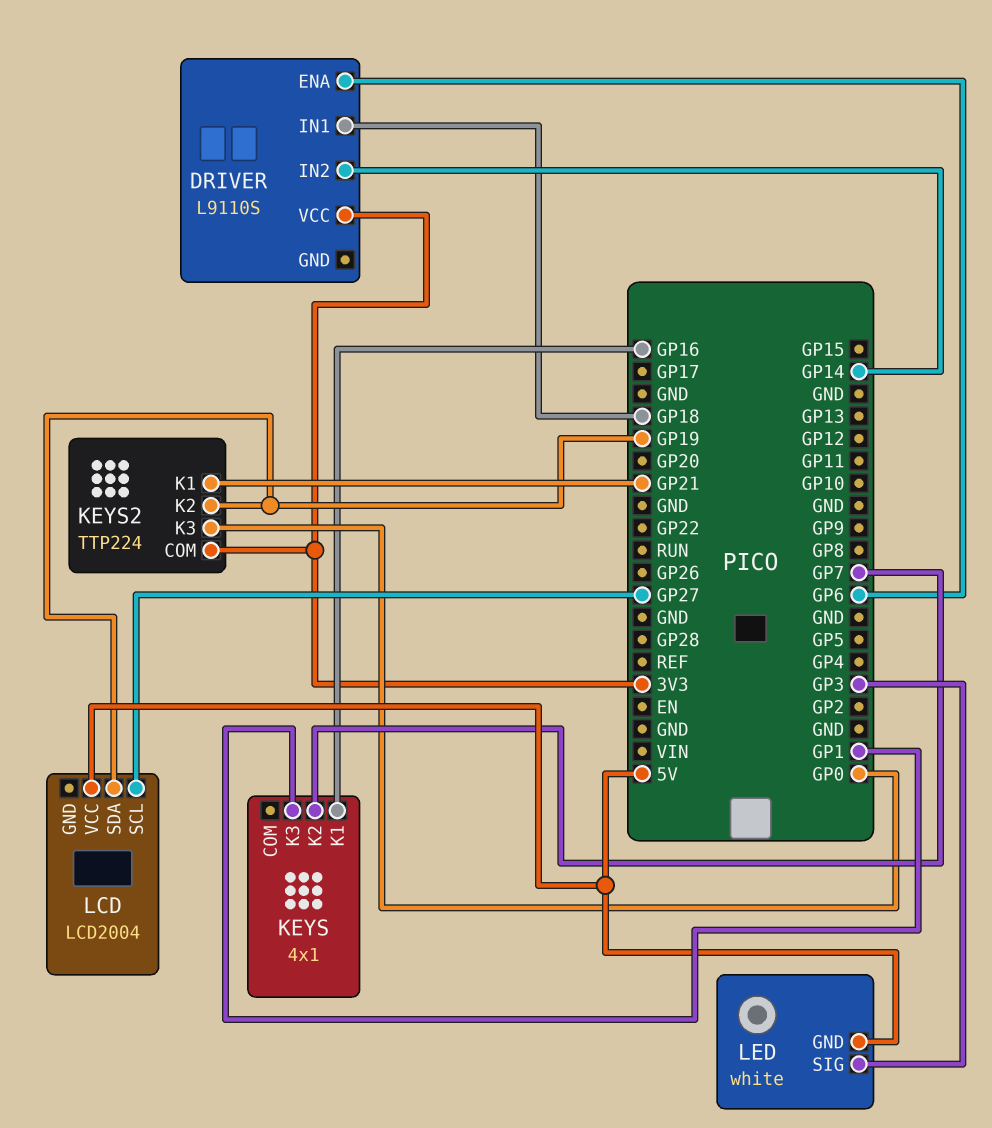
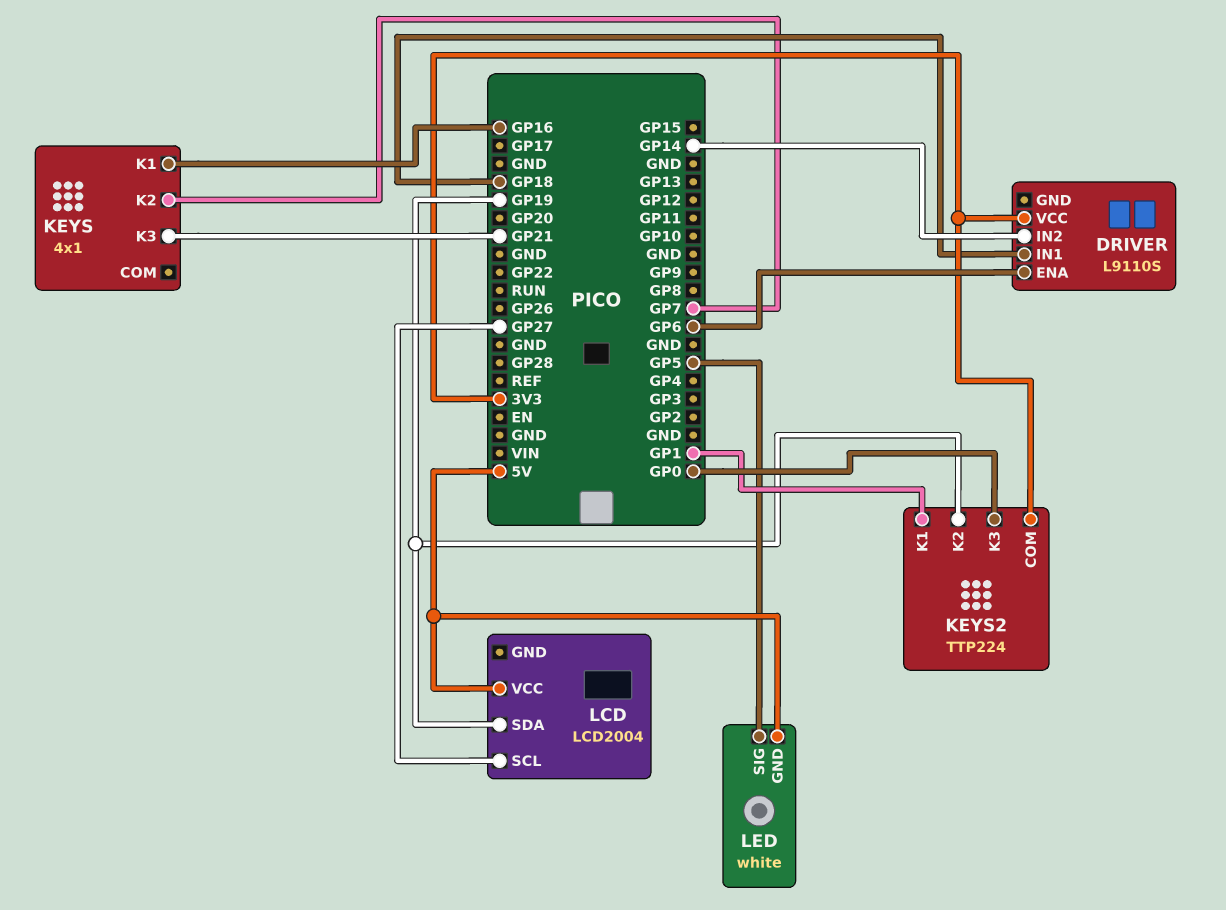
KEYS pin K3: GP1 -> GP21
KEYS2 pin K1: GP21 -> GP1
LED pin SIG: GP3 -> GP5

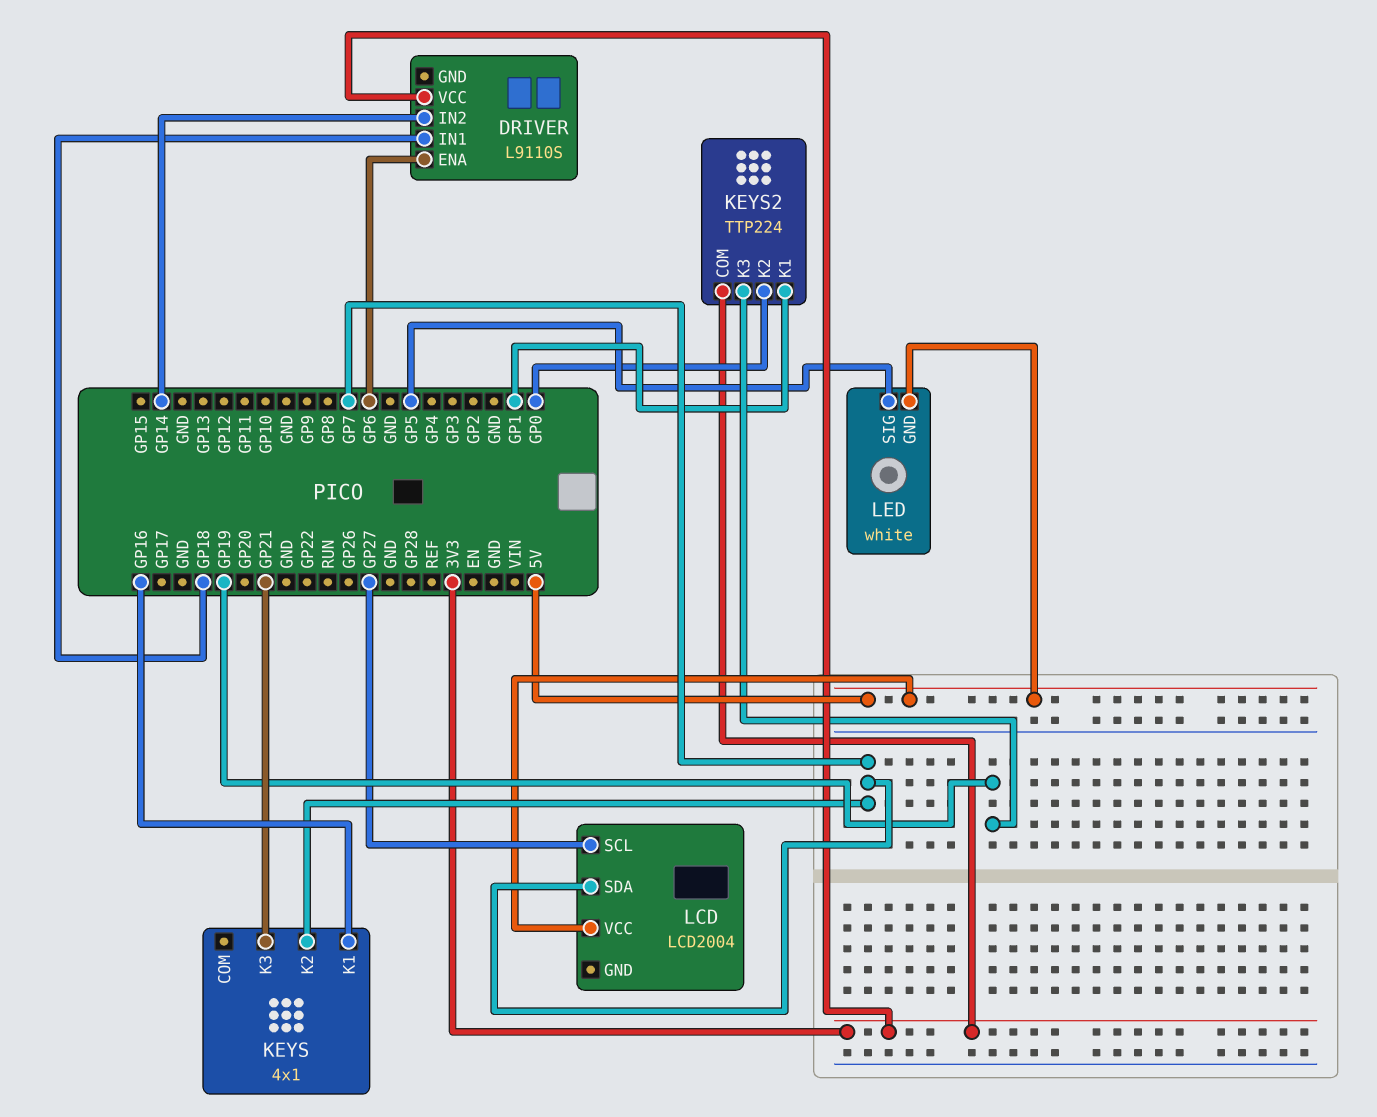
KEYS2 pin K2: GP19 -> GP0
KEYS2 pin K3: GP0 -> GP19
LCD pin SDA: GP19 -> GP7

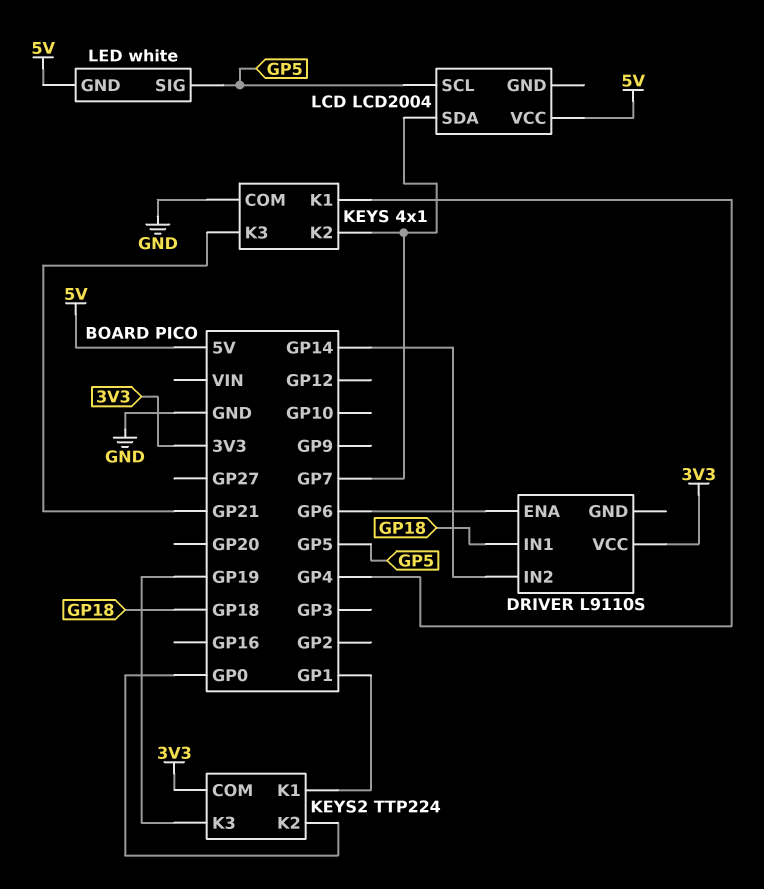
KEYS pin COM: none -> GND
KEYS pin K1: GP16 -> GP4
LCD pin SCL: GP27 -> GP5

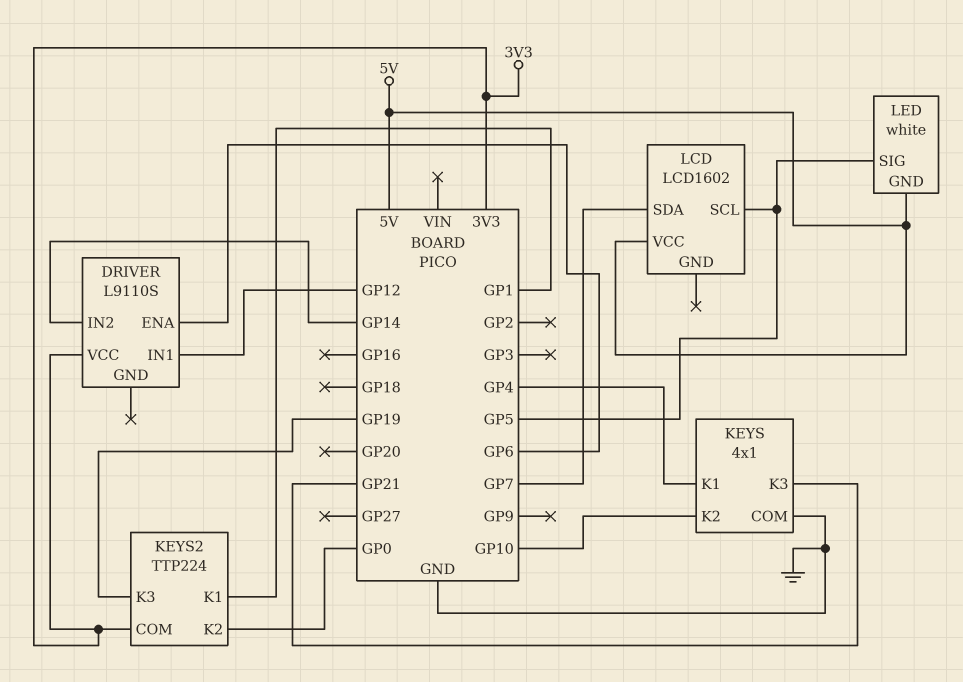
DRIVER pin IN1: GP18 -> GP12
KEYS pin K2: GP7 -> GP10
LCD: LCD2004 -> LCD1602

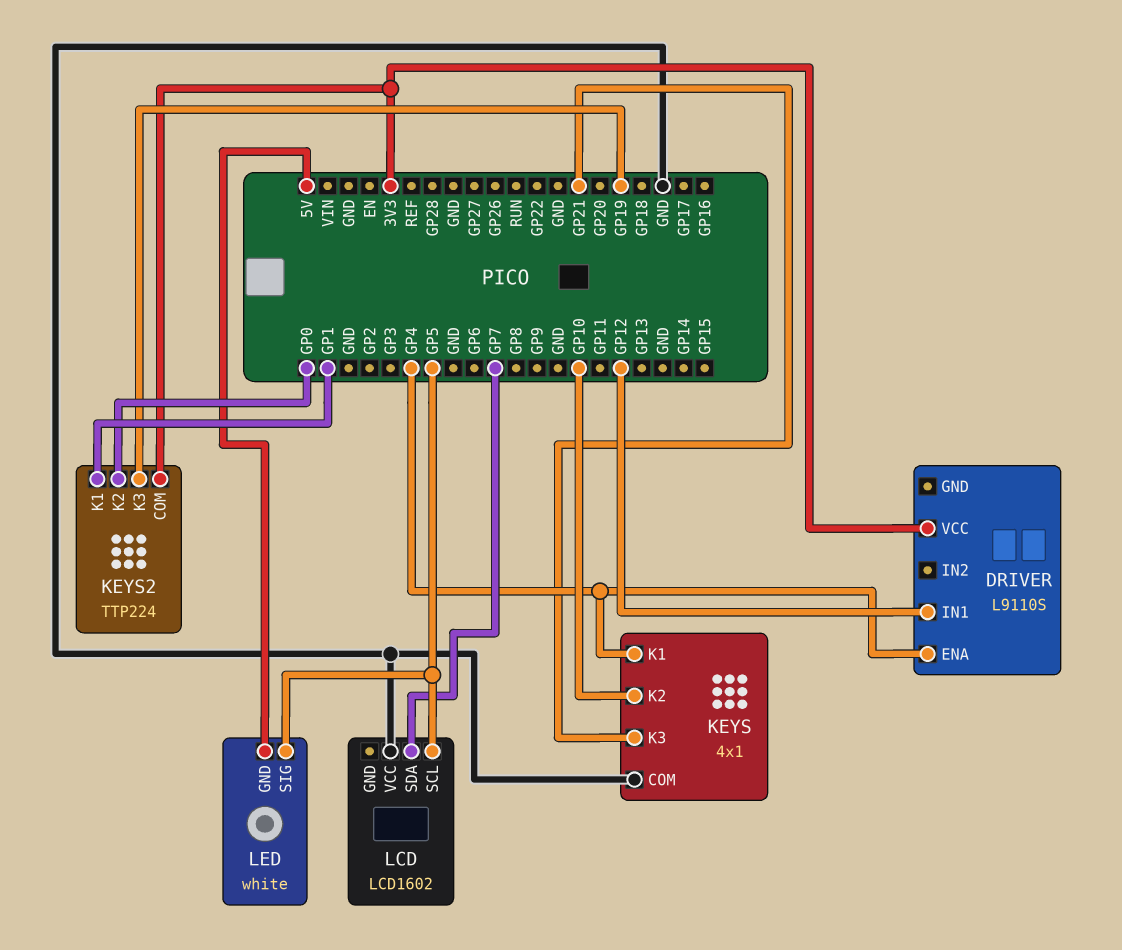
DRIVER pin ENA: GP6 -> GP4
DRIVER pin IN2: GP14 -> none
LCD pin VCC: 5V -> GND

